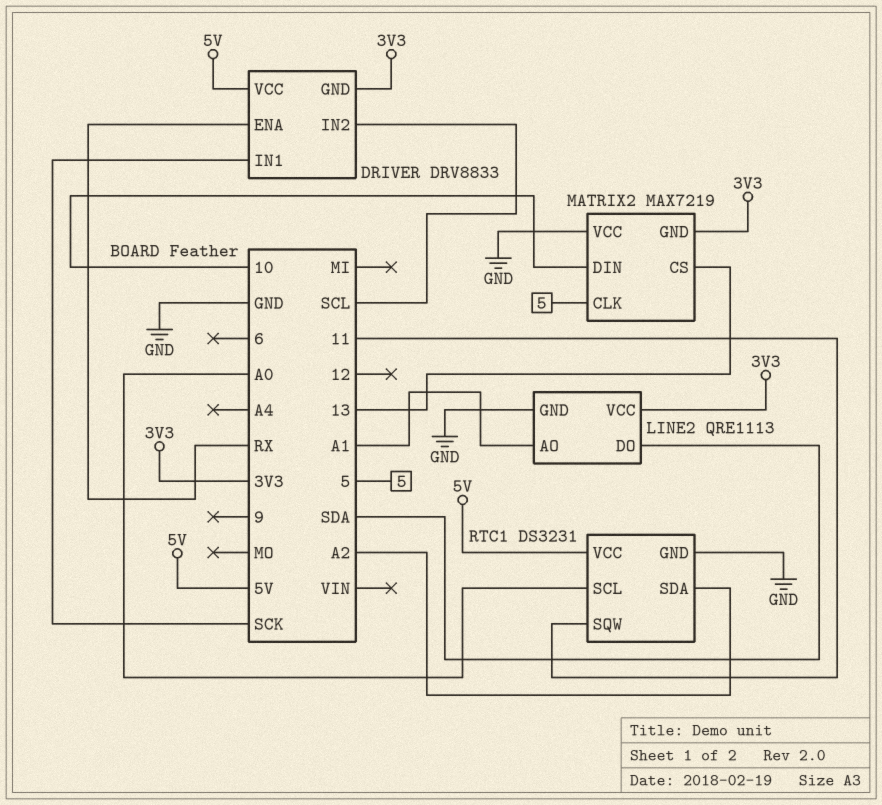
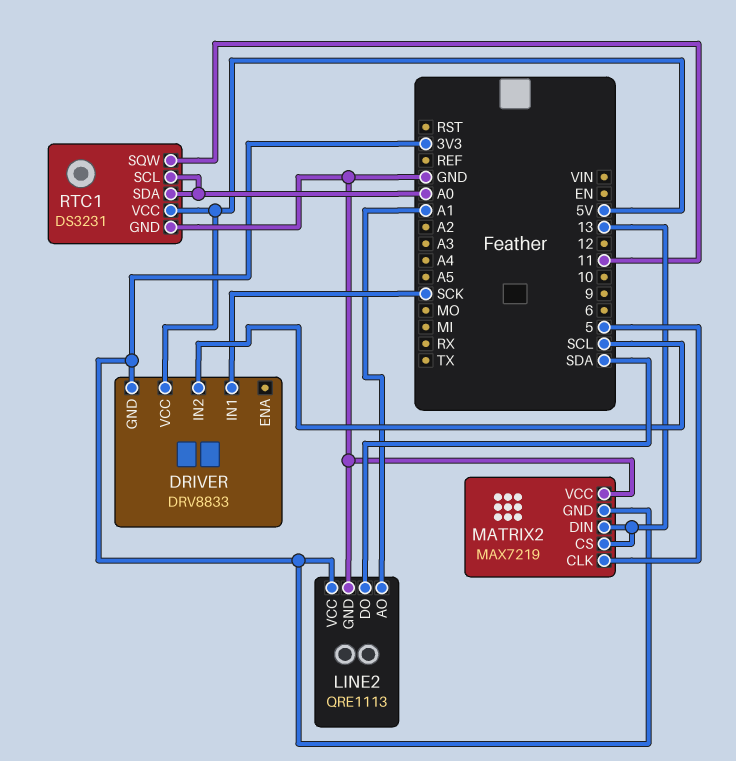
DRIVER pin ENA: RX -> none
MATRIX2 pin DIN: 10 -> 13
RTC1 pin SDA: A2 -> A0

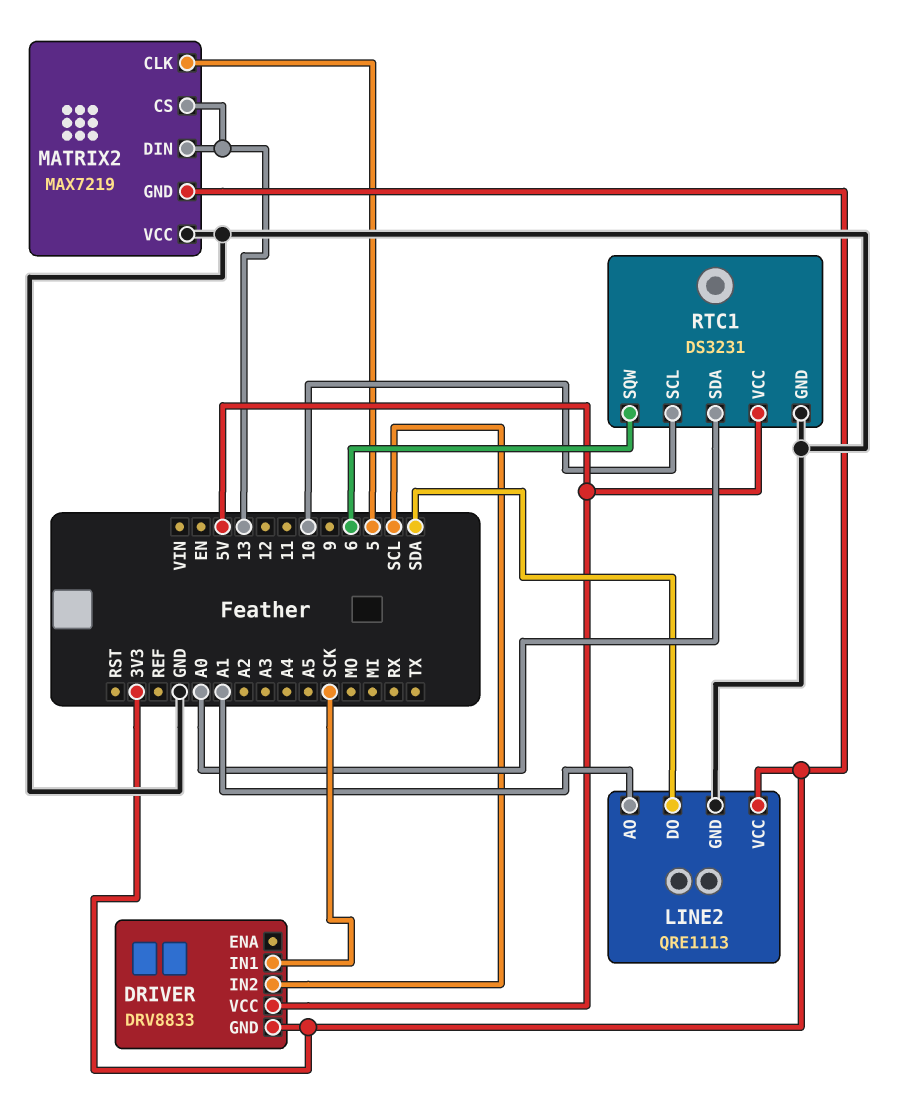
RTC1 pin SCL: A0 -> 10
RTC1 pin SQW: 11 -> 6

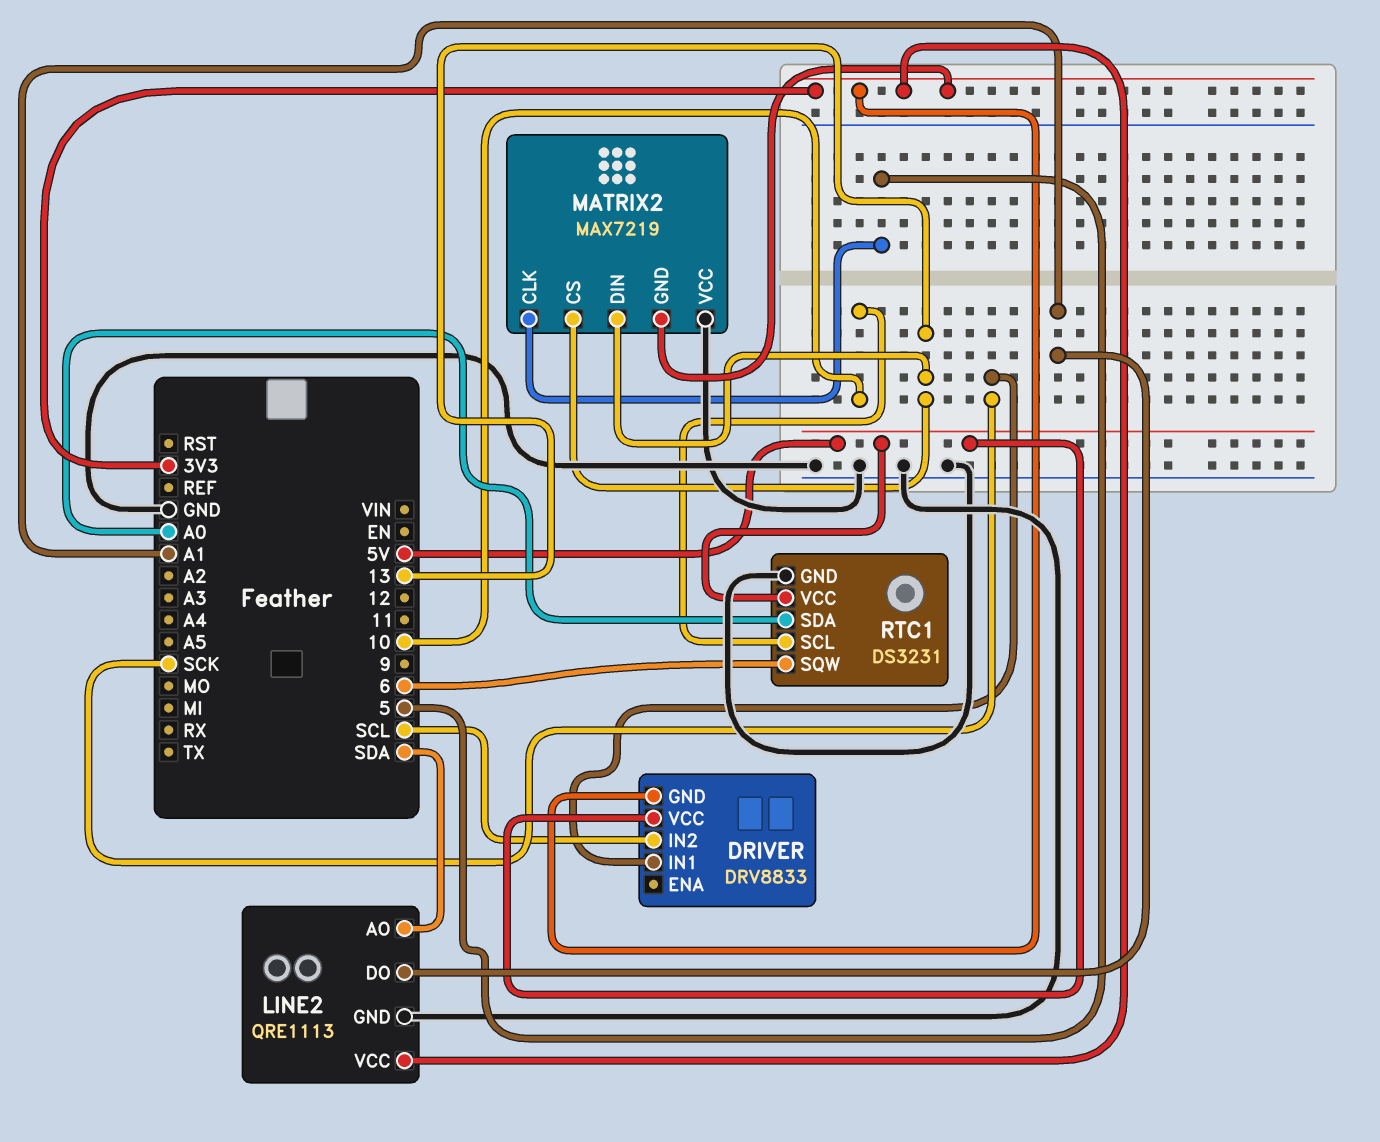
LINE2 pin AO: A1 -> SDA
LINE2 pin DO: SDA -> A1

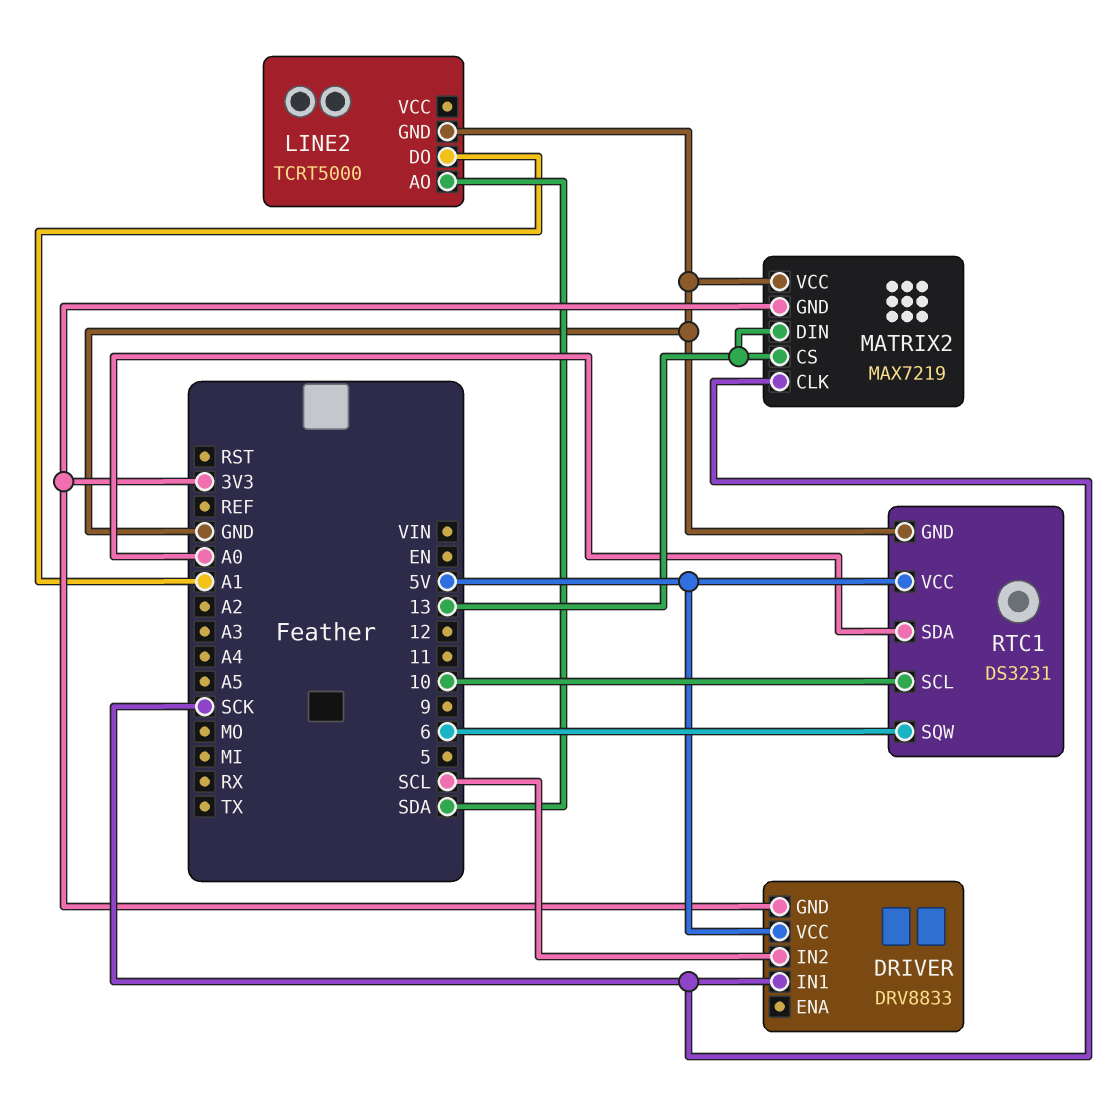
LINE2: QRE1113 -> TCRT5000
LINE2 pin VCC: 3V3 -> none
MATRIX2 pin CLK: 5 -> SCK

